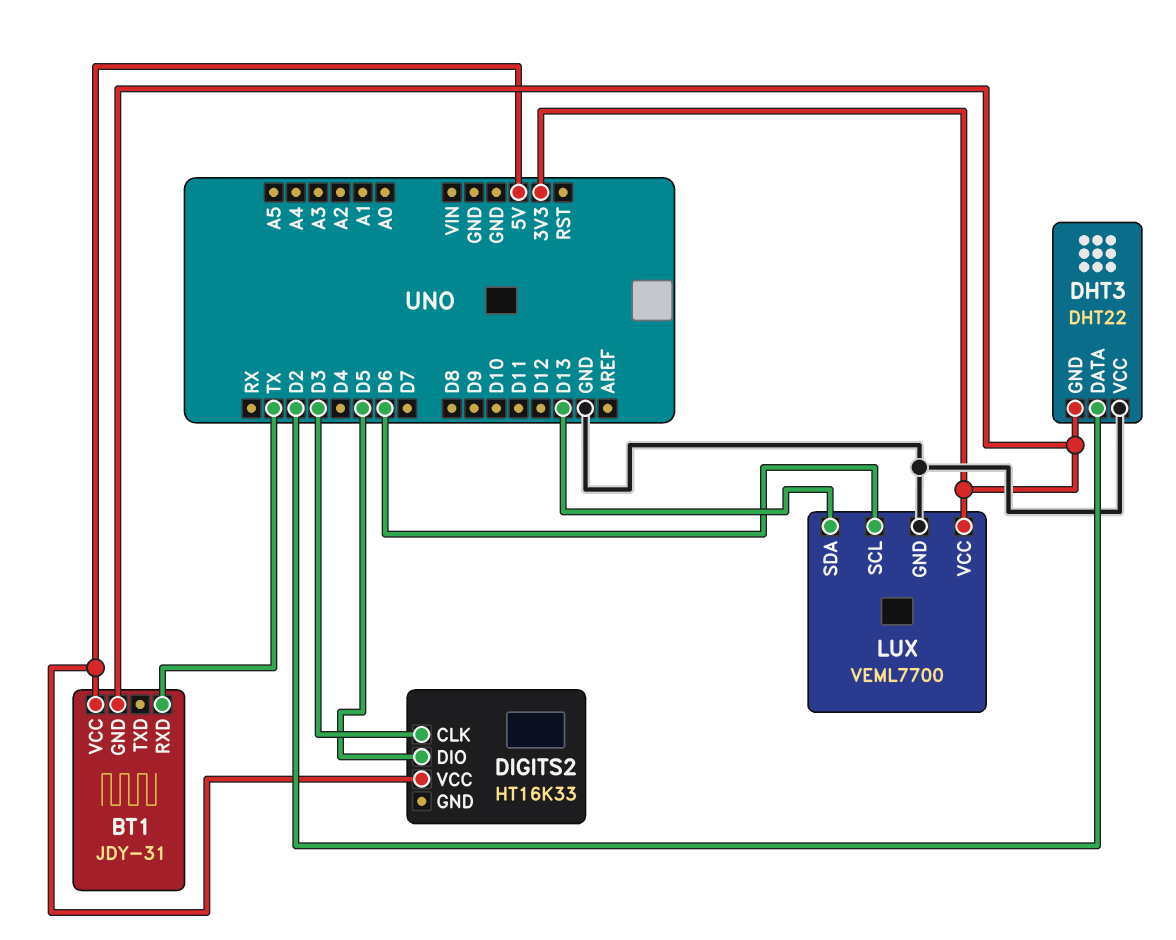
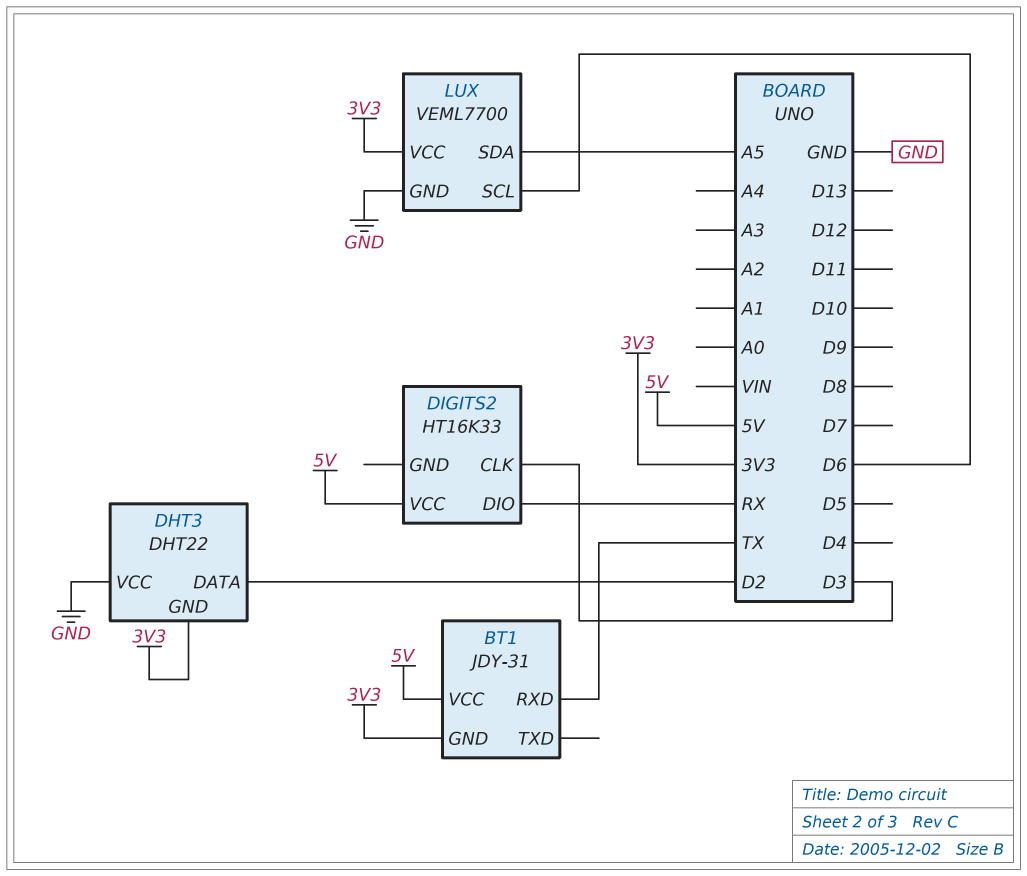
DIGITS2 pin DIO: D5 -> RX
LUX pin SDA: D13 -> A5

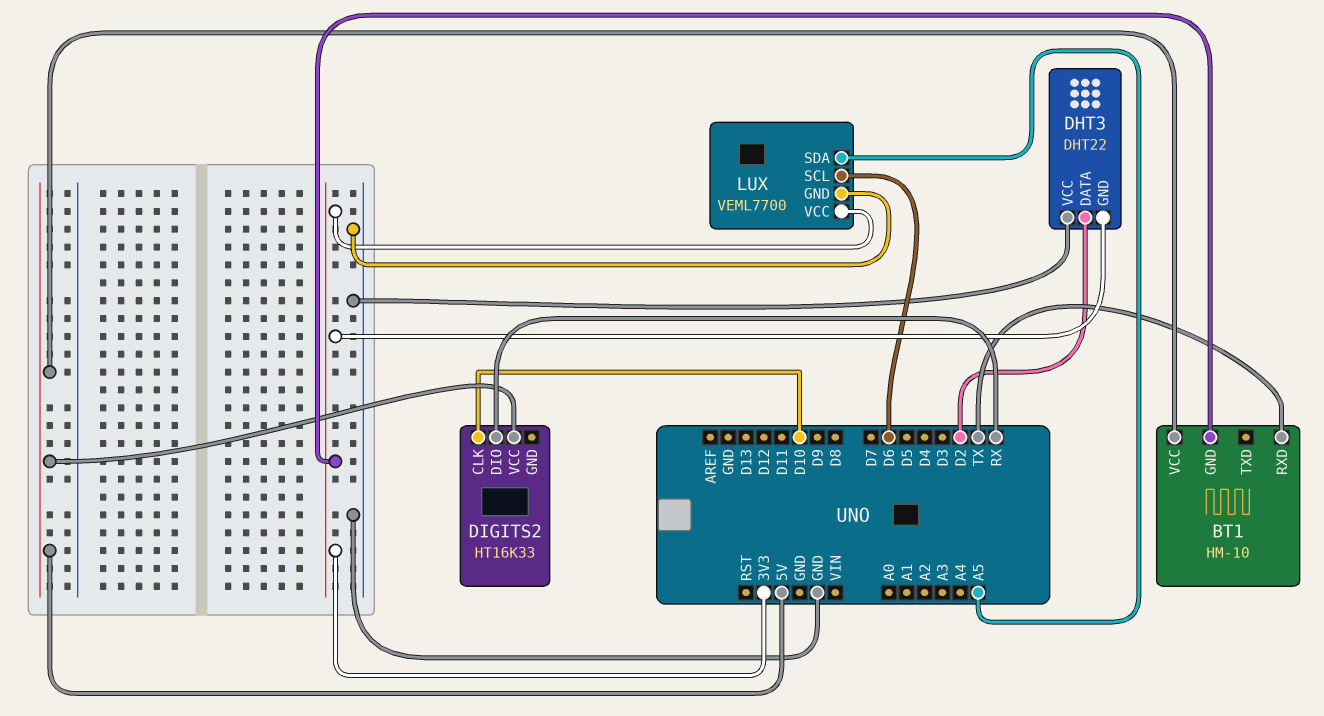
BT1: JDY-31 -> HM-10
DIGITS2 pin CLK: D3 -> D10

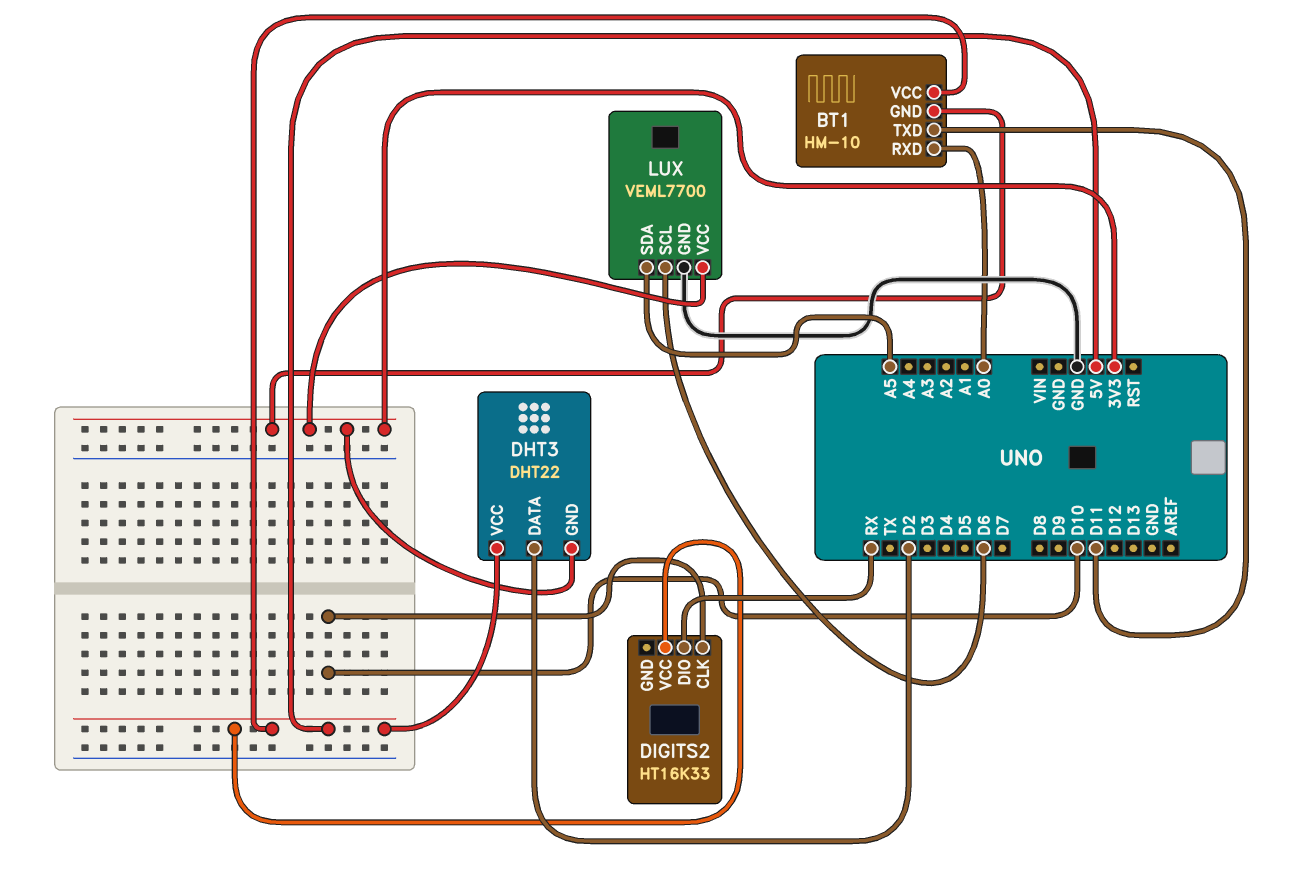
BT1 pin RXD: TX -> A0
BT1 pin TXD: none -> D11
DHT3 pin VCC: GND -> 5V

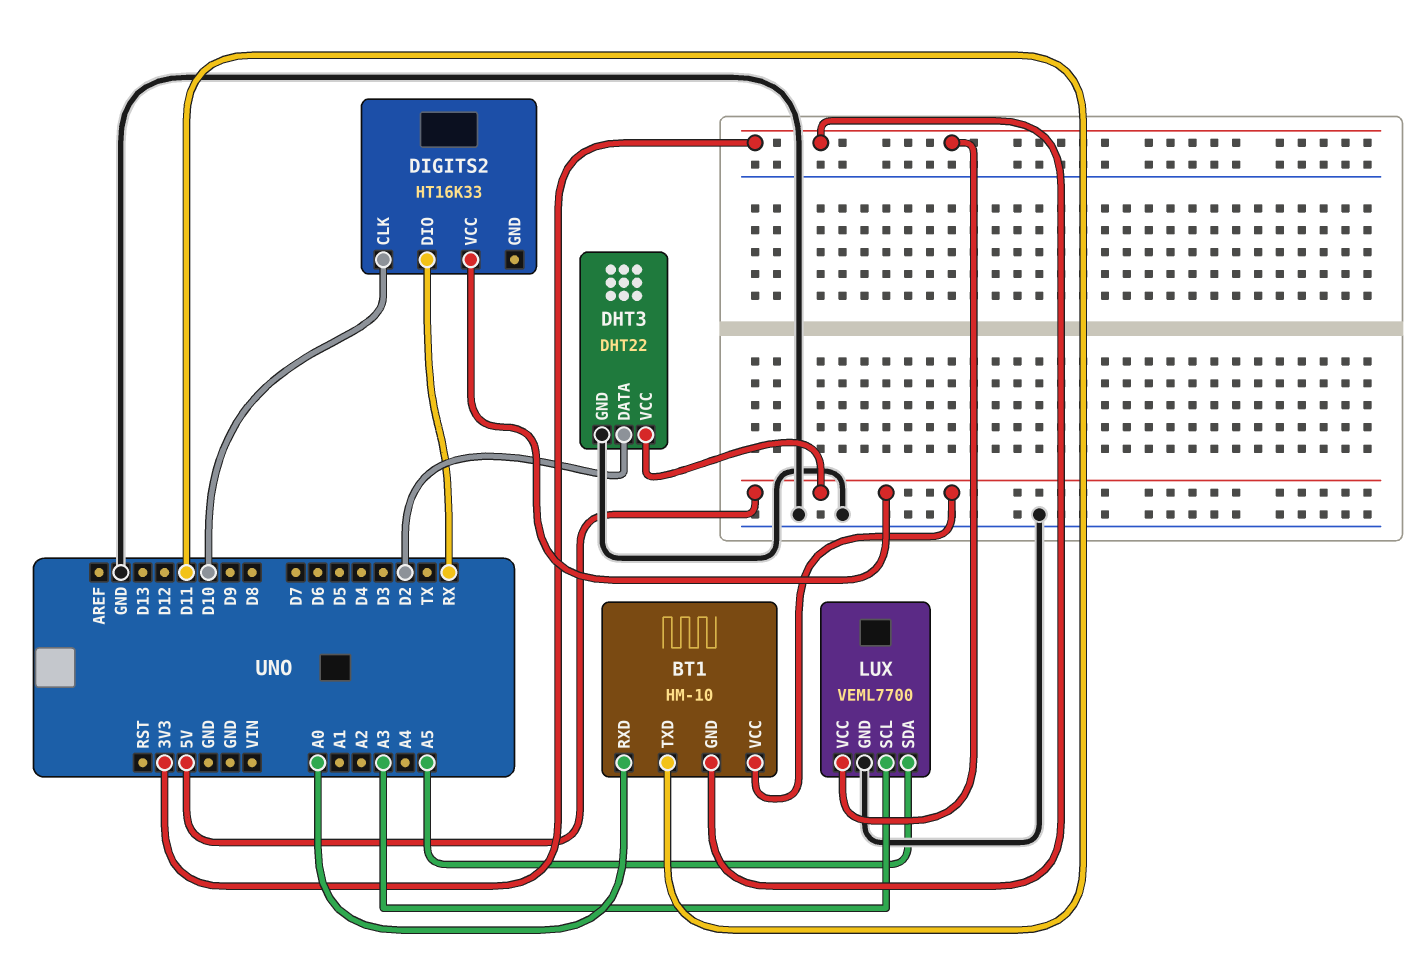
DHT3 pin GND: 3V3 -> GND
LUX pin SCL: D6 -> A3

